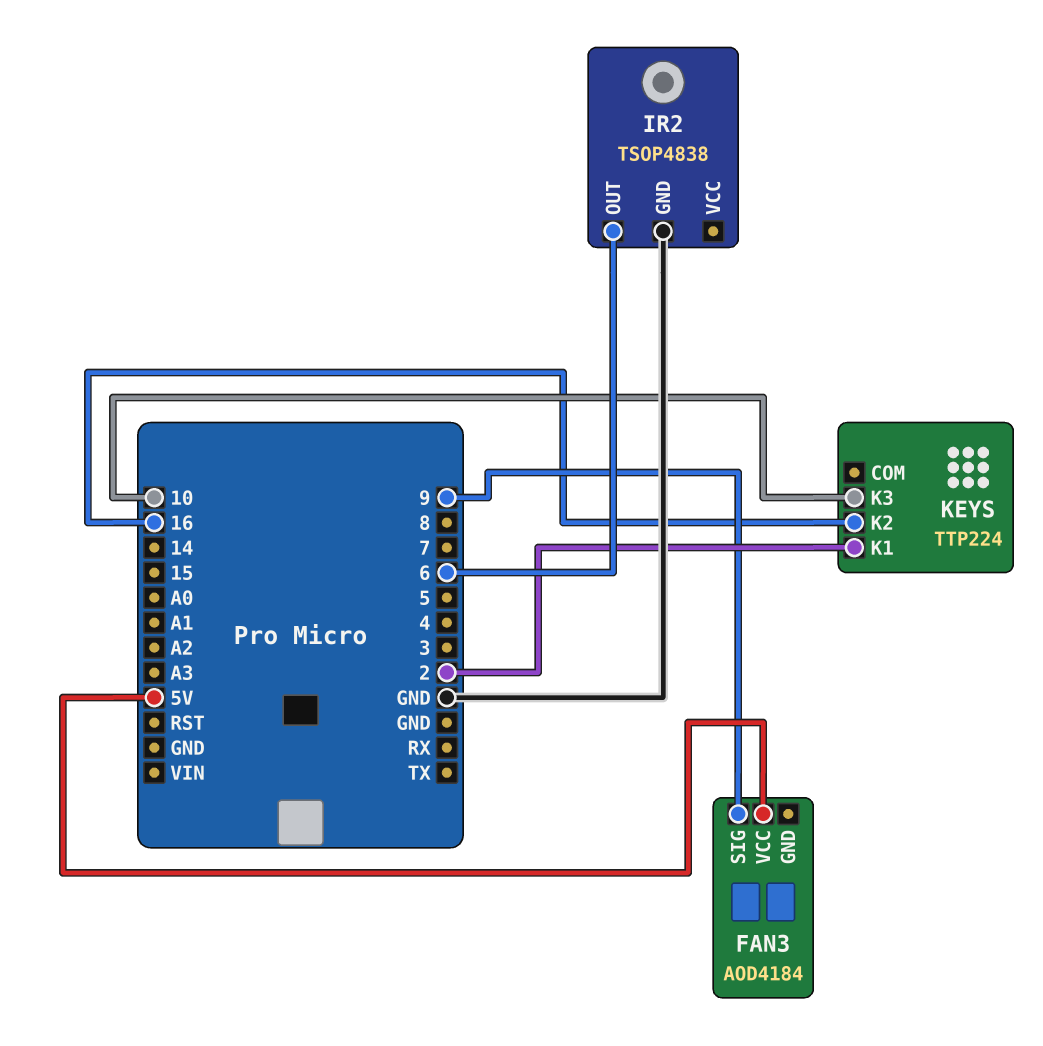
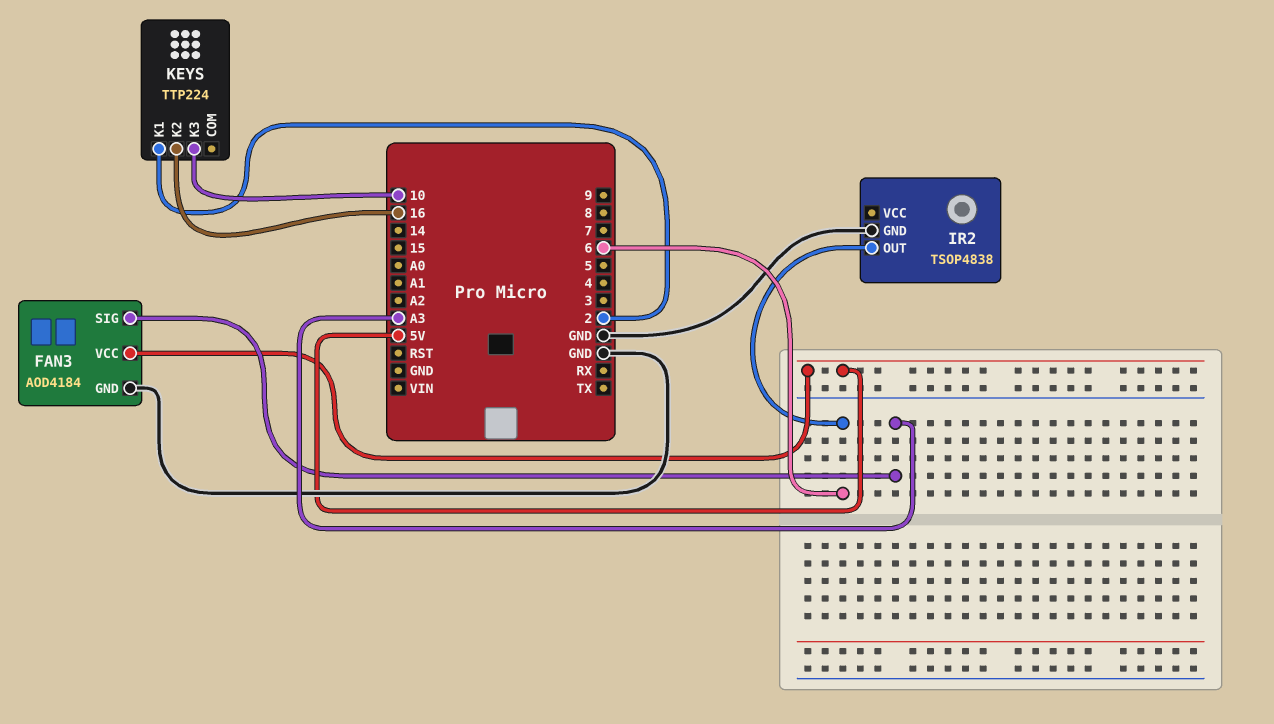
FAN3 pin GND: none -> GND
FAN3 pin SIG: 9 -> A3

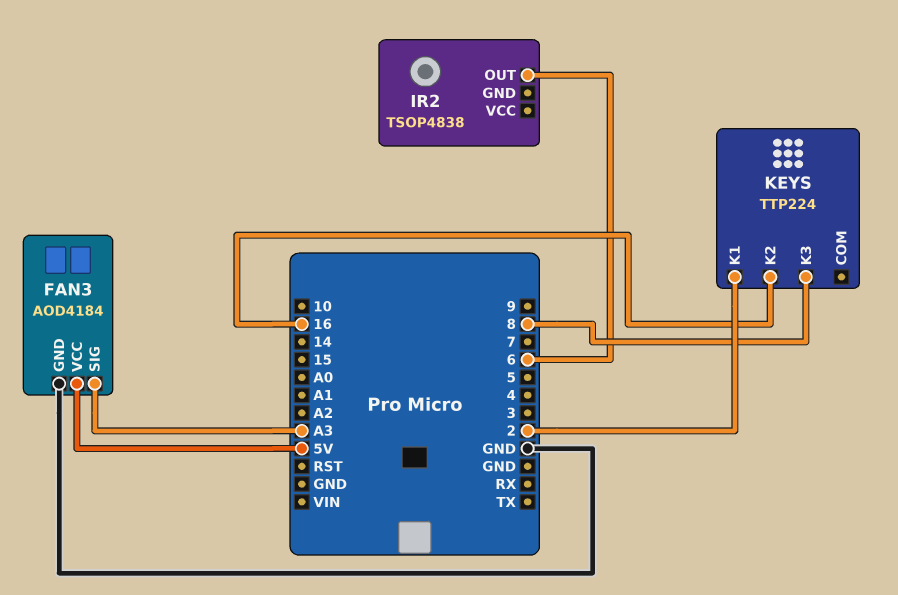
IR2 pin GND: GND -> none
KEYS pin K3: 10 -> 8

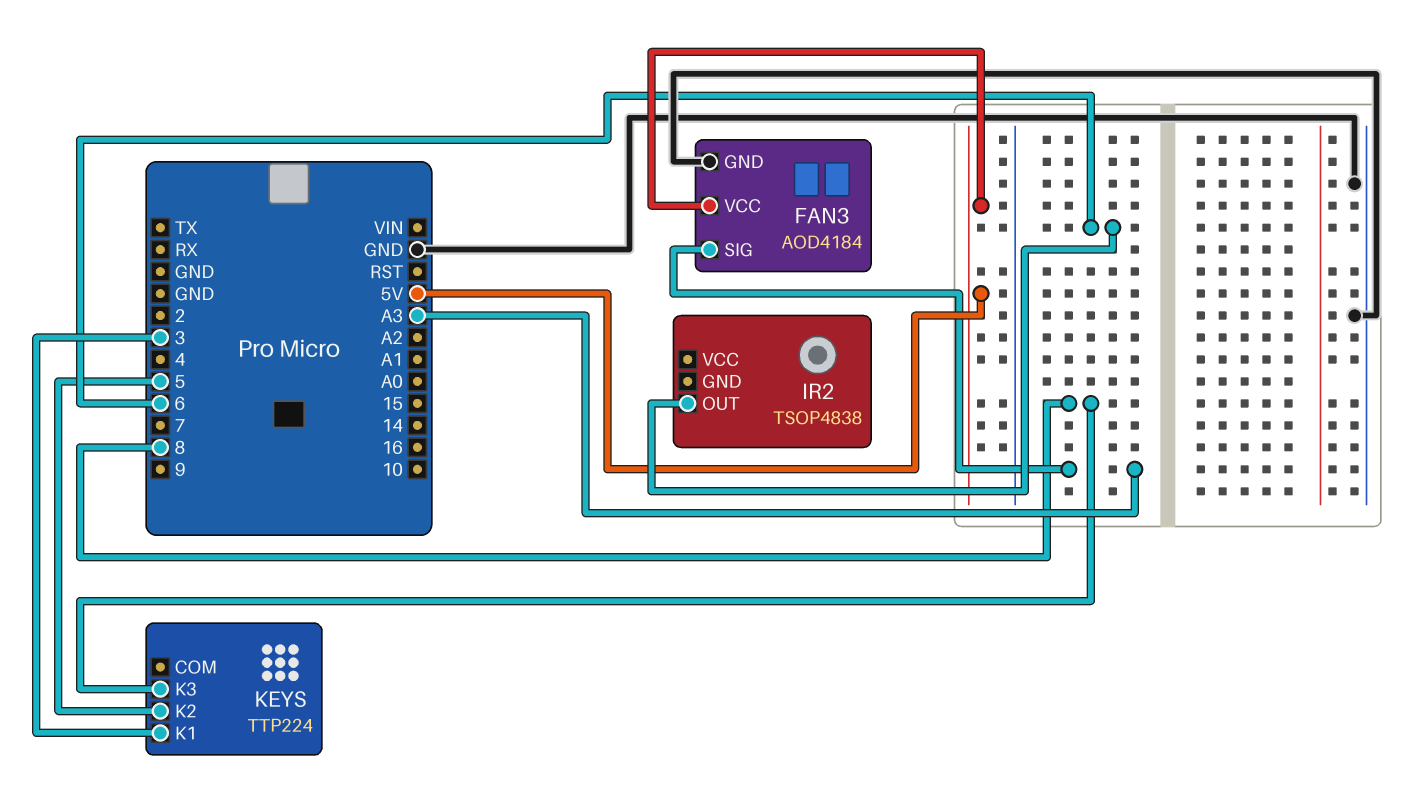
KEYS pin K1: 2 -> 3
KEYS pin K2: 16 -> 5

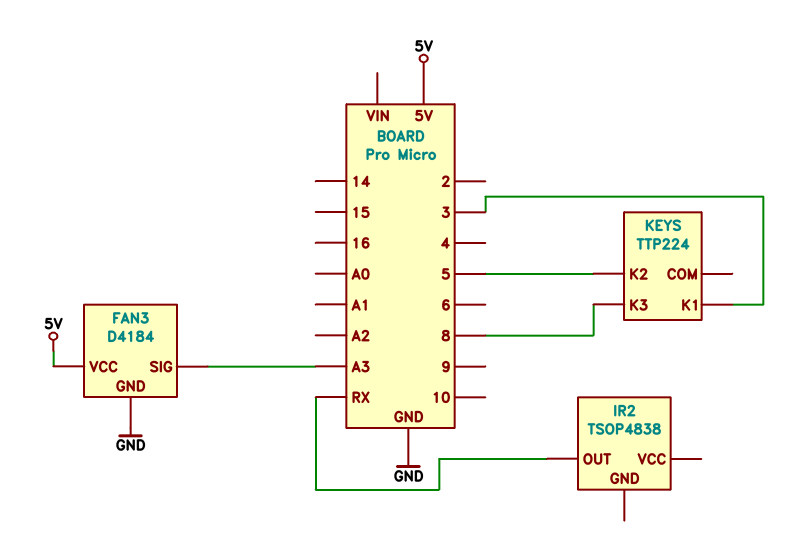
FAN3: AOD4184 -> D4184
IR2 pin OUT: 6 -> RX

